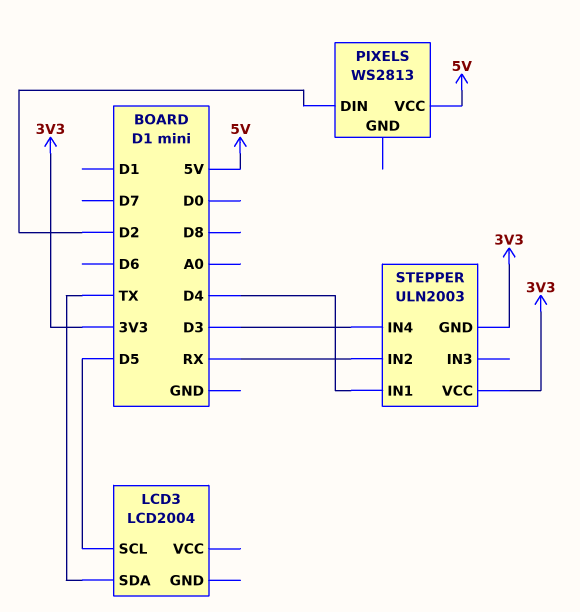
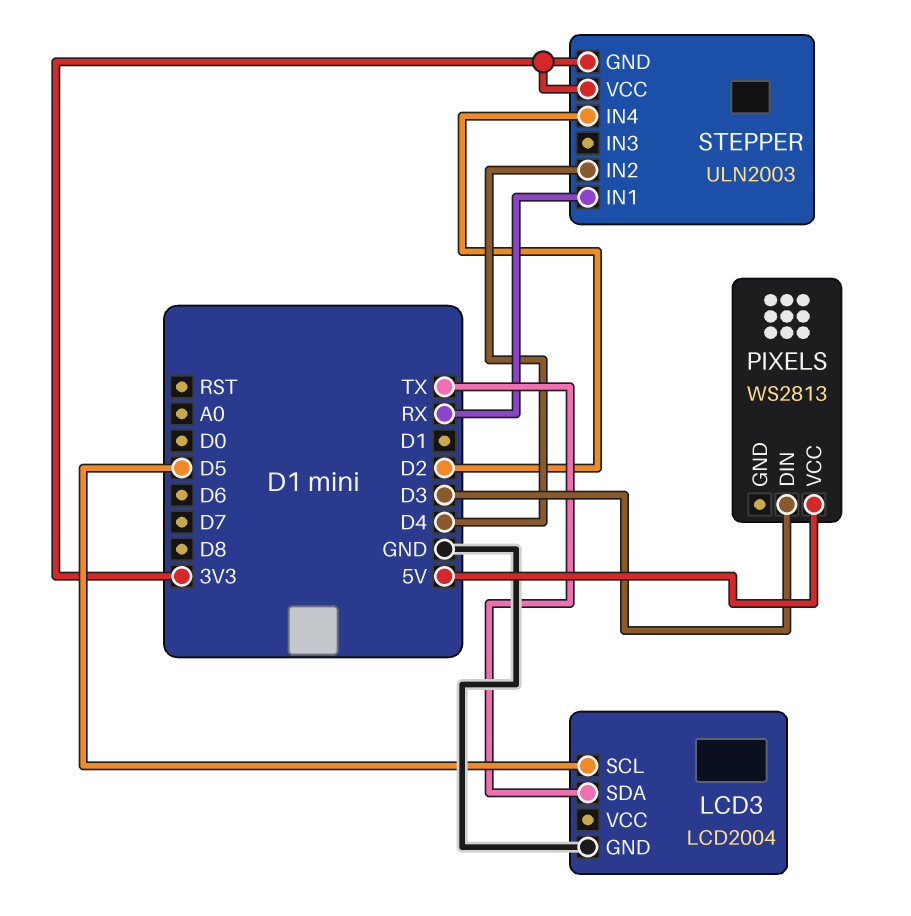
LCD3 pin GND: none -> GND
PIXELS pin DIN: D2 -> D3
STEPPER pin IN1: D4 -> RX
STEPPER pin IN2: RX -> D4
STEPPER pin IN4: D3 -> D2

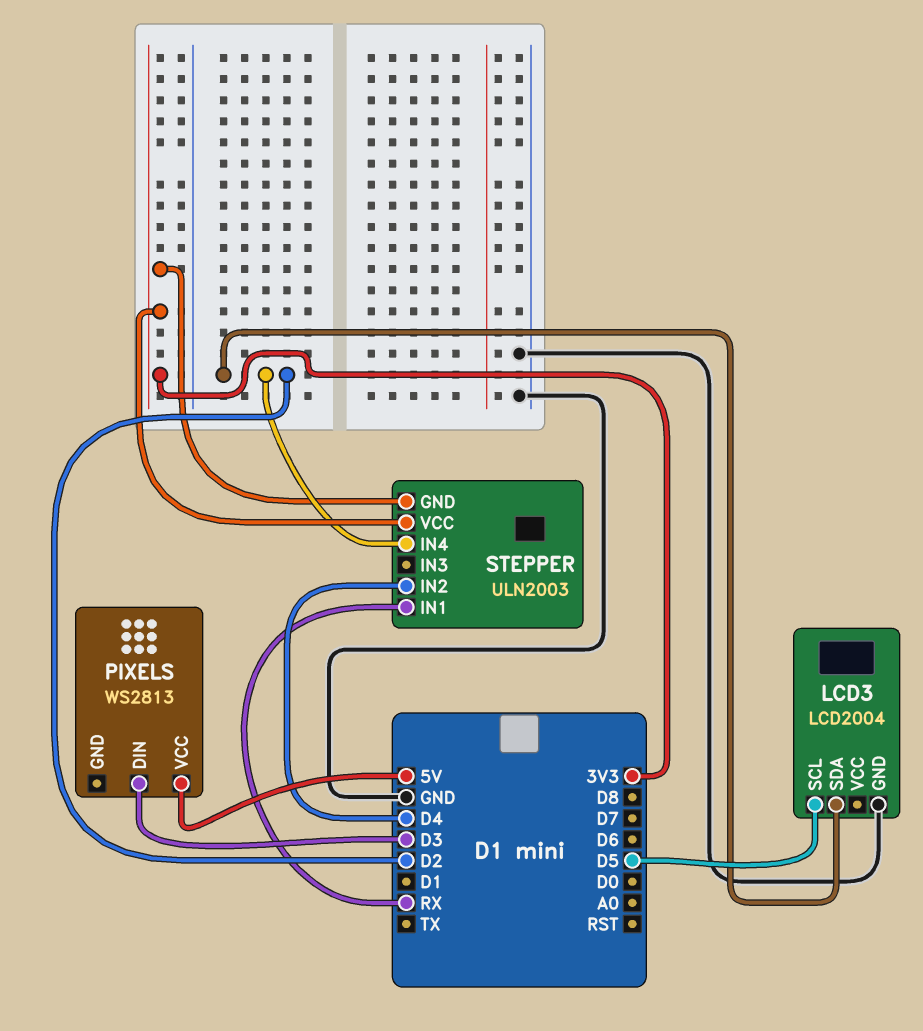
LCD3 pin SDA: TX -> D2

